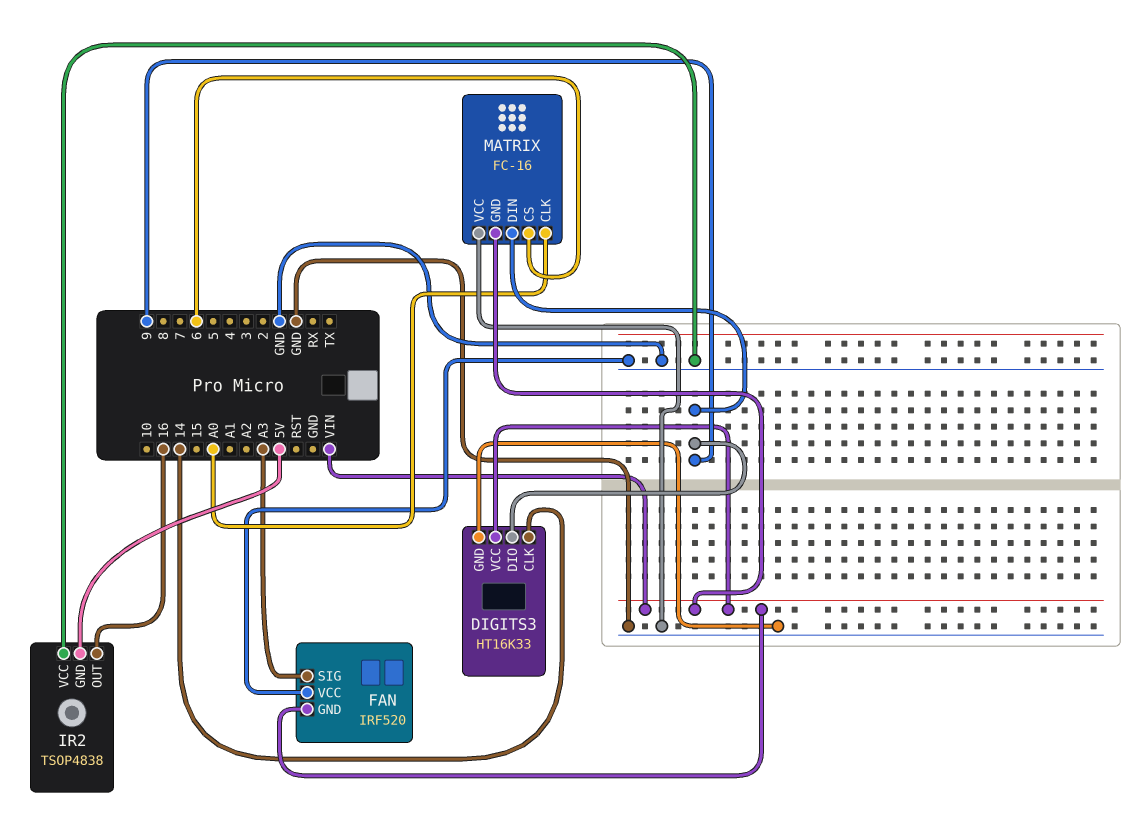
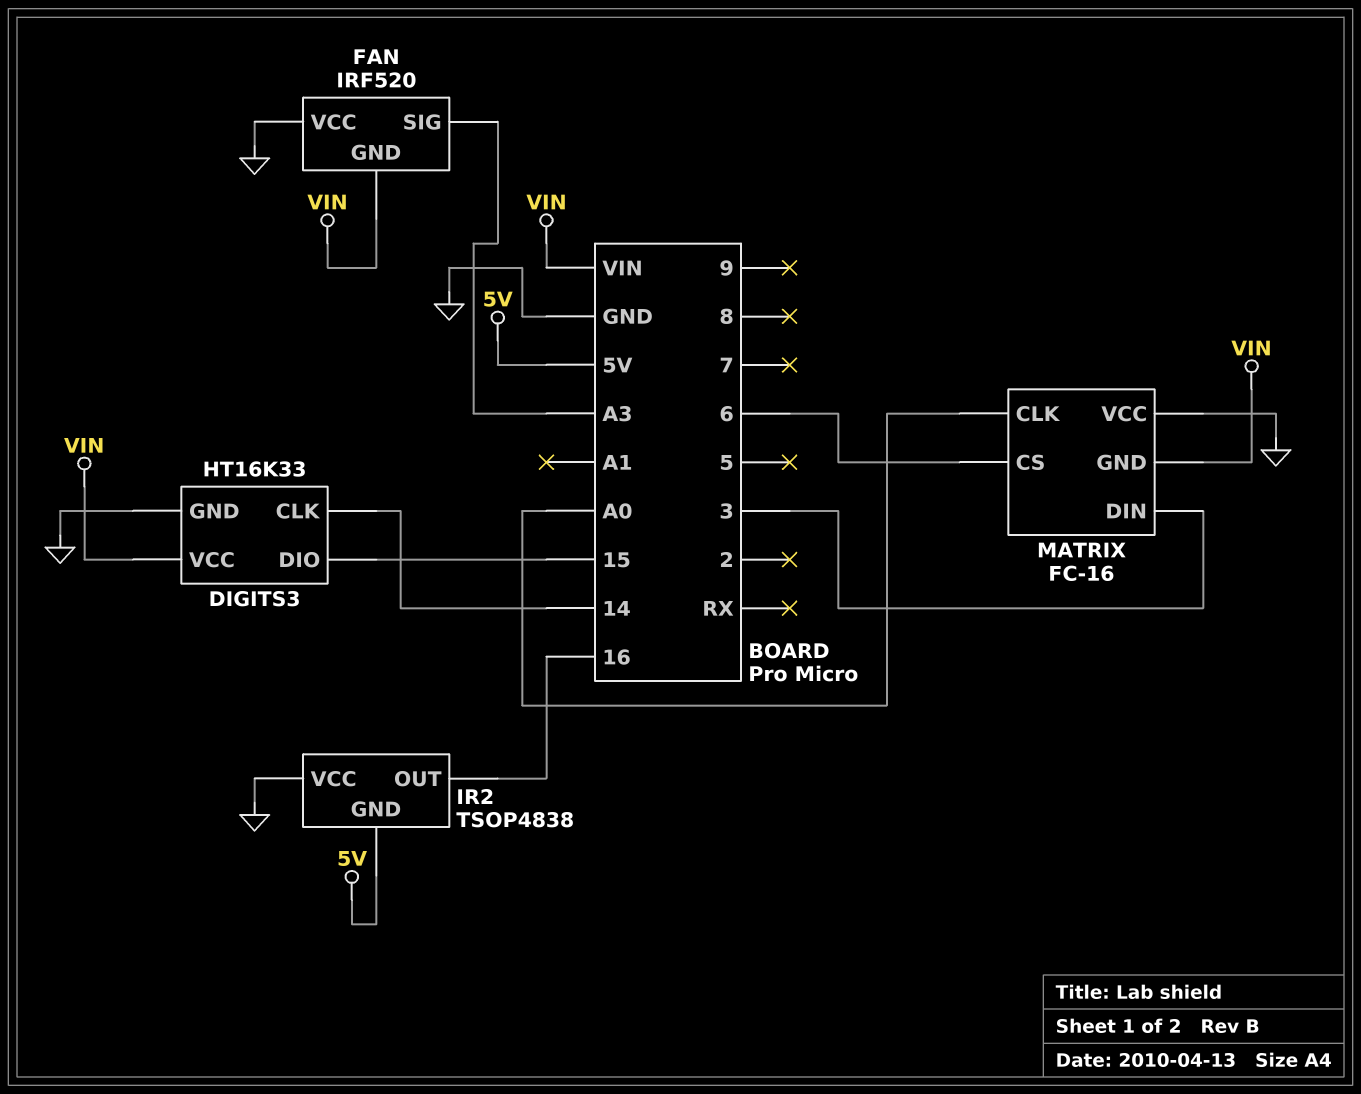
DIGITS3 pin DIO: 9 -> 15
MATRIX pin DIN: 9 -> 3

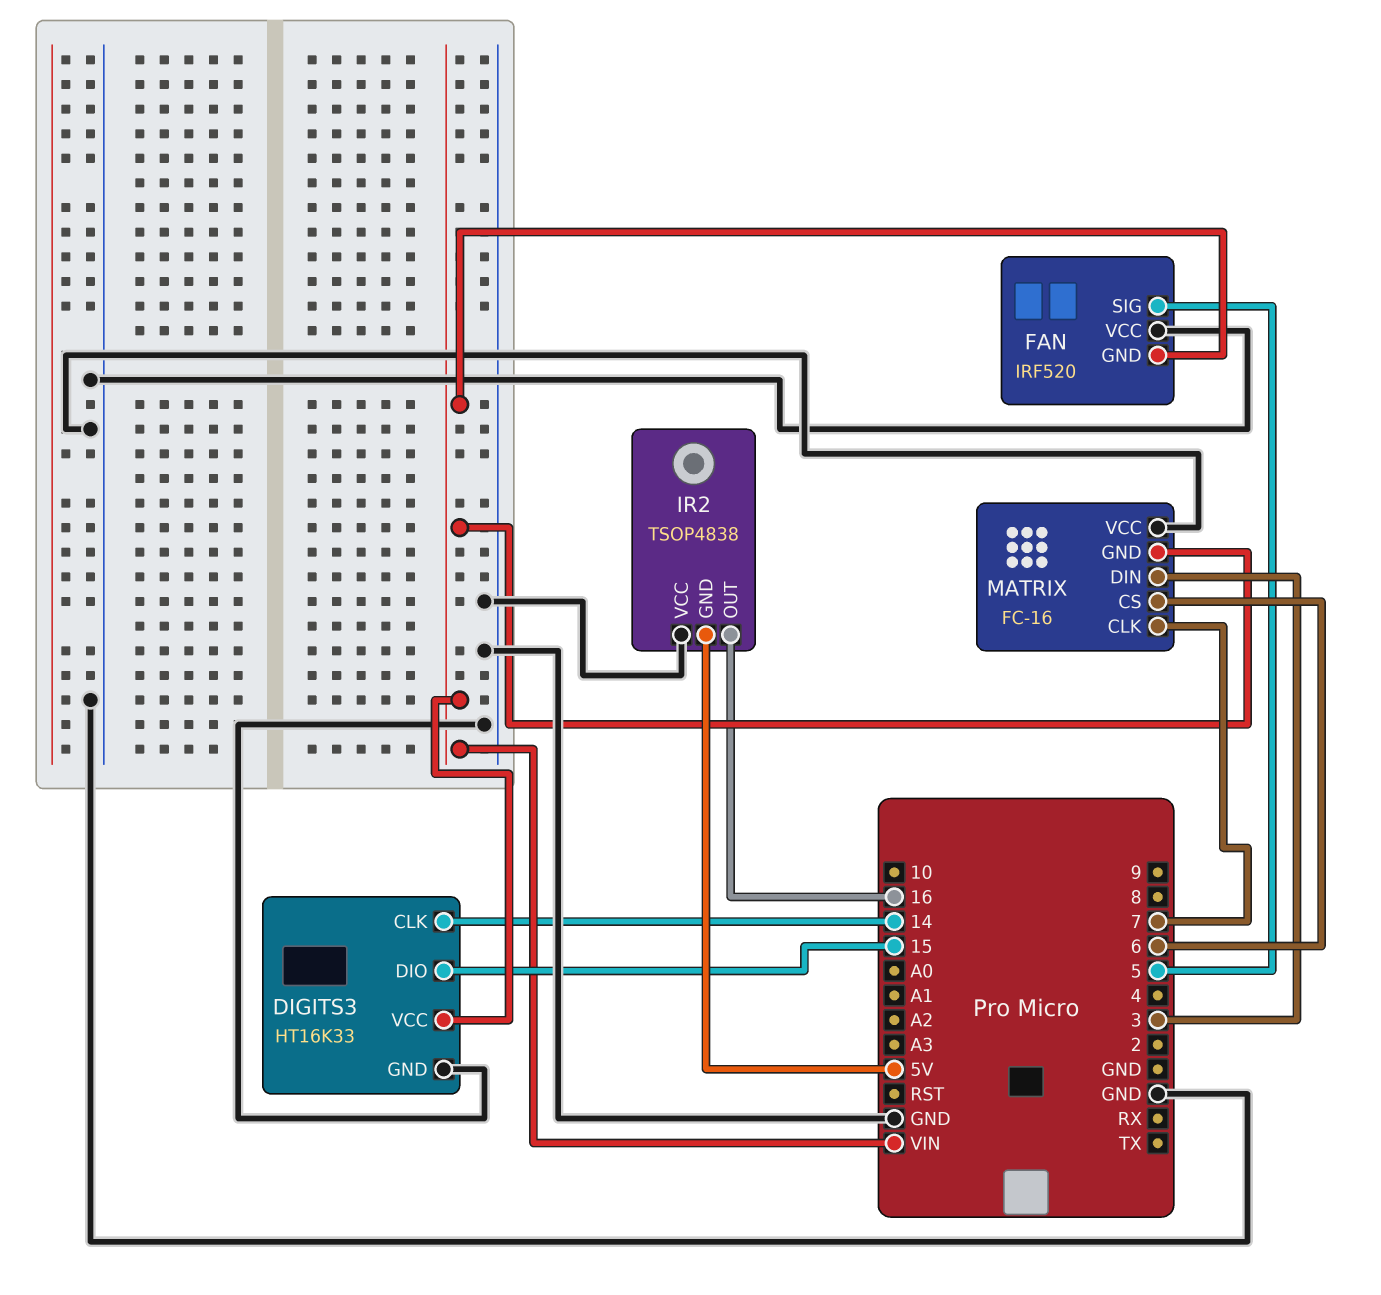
FAN pin SIG: A3 -> 5
MATRIX pin CLK: A0 -> 7

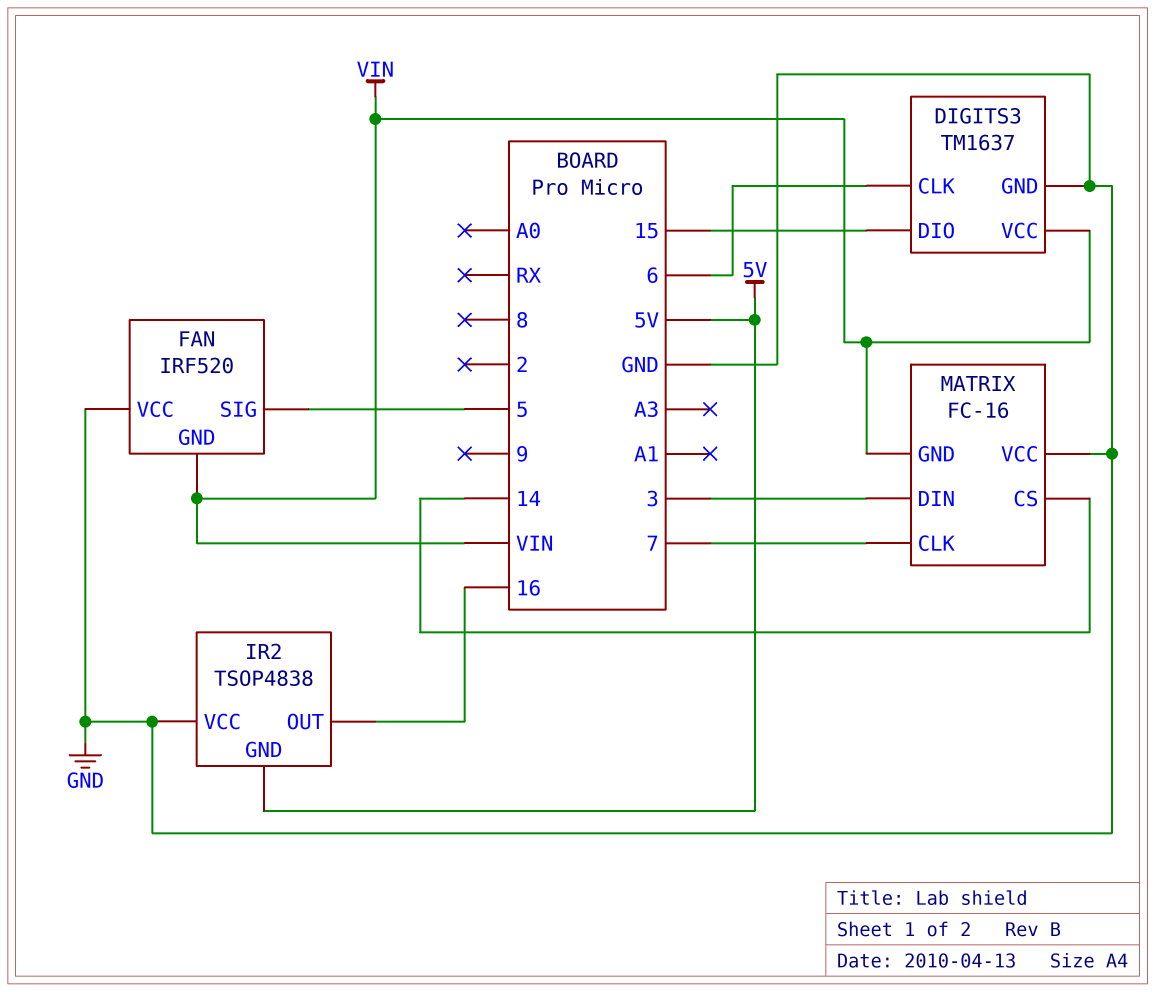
DIGITS3: HT16K33 -> TM1637
DIGITS3 pin CLK: 14 -> 6
MATRIX pin CS: 6 -> 14

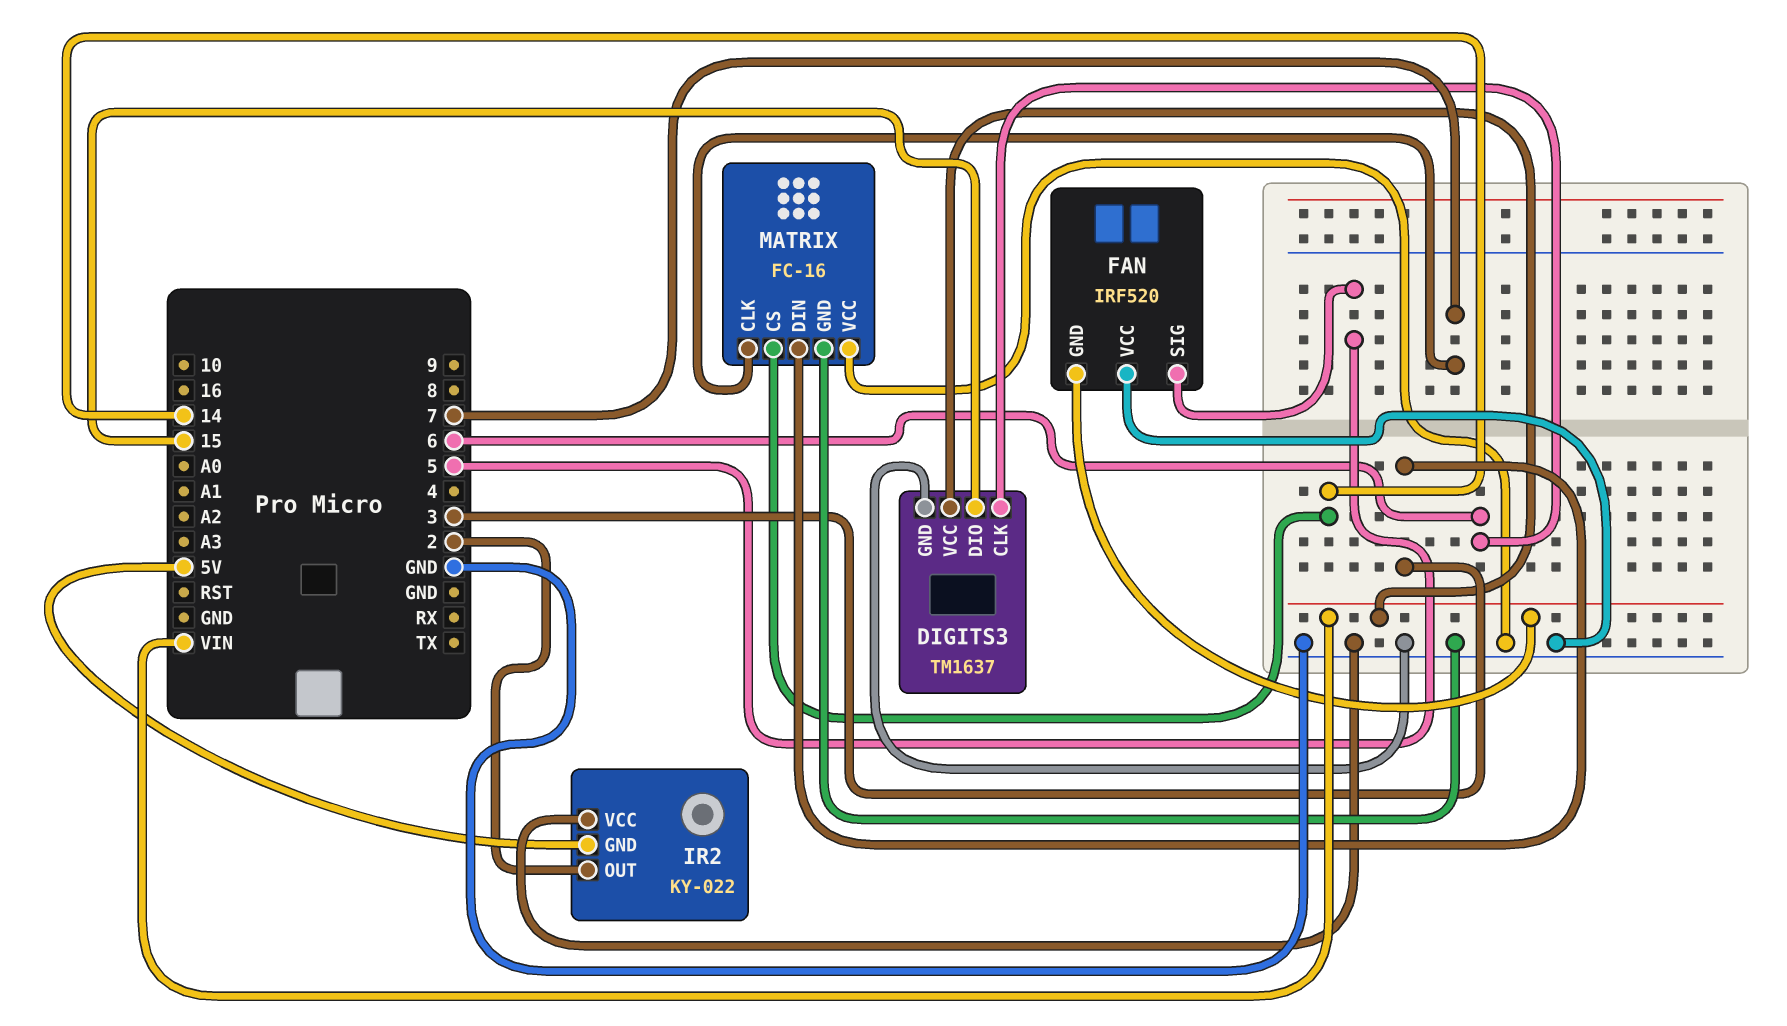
IR2: TSOP4838 -> KY-022
IR2 pin OUT: 16 -> 2
MATRIX pin GND: VIN -> GND

